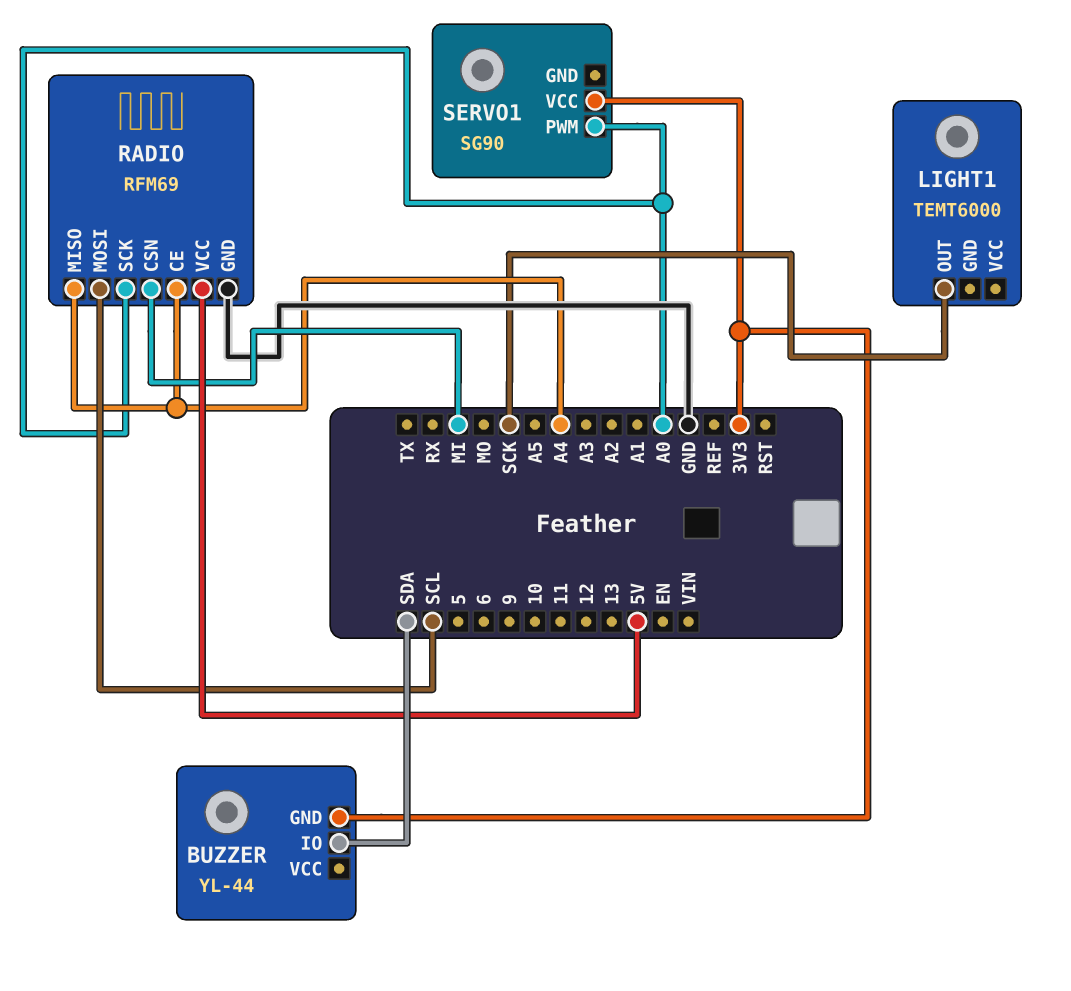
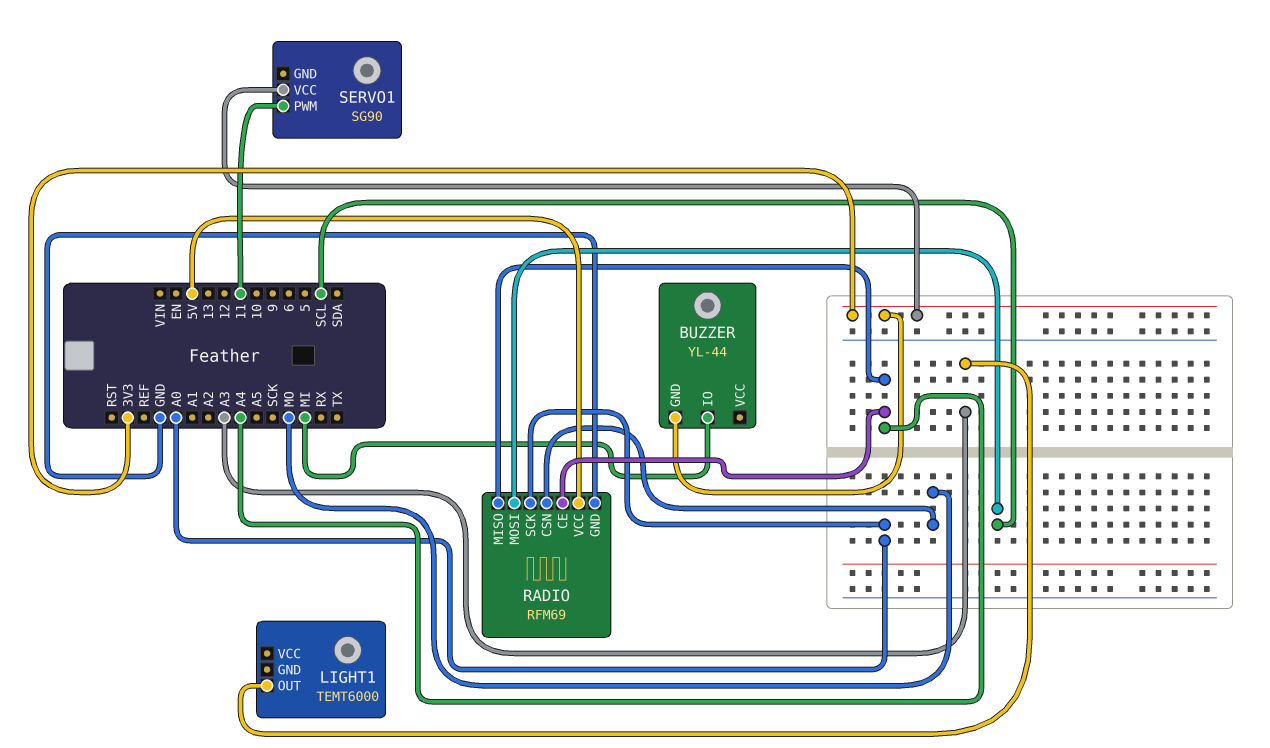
BUZZER pin IO: SDA -> MI
LIGHT1 pin OUT: SCK -> A3
RADIO pin CSN: MI -> MO
SERVO1 pin PWM: A0 -> 11

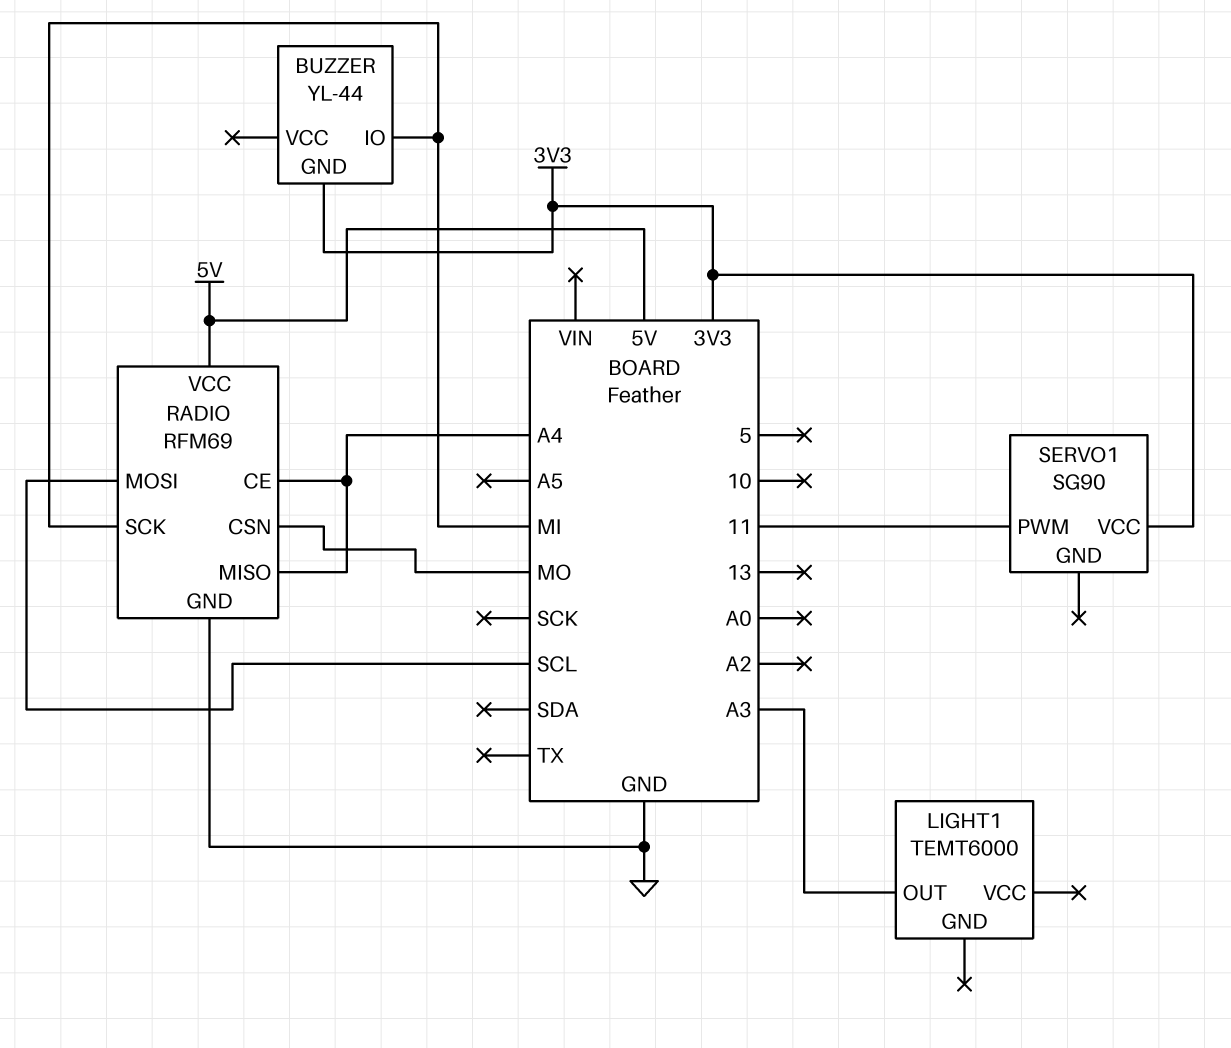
RADIO pin SCK: A0 -> MI

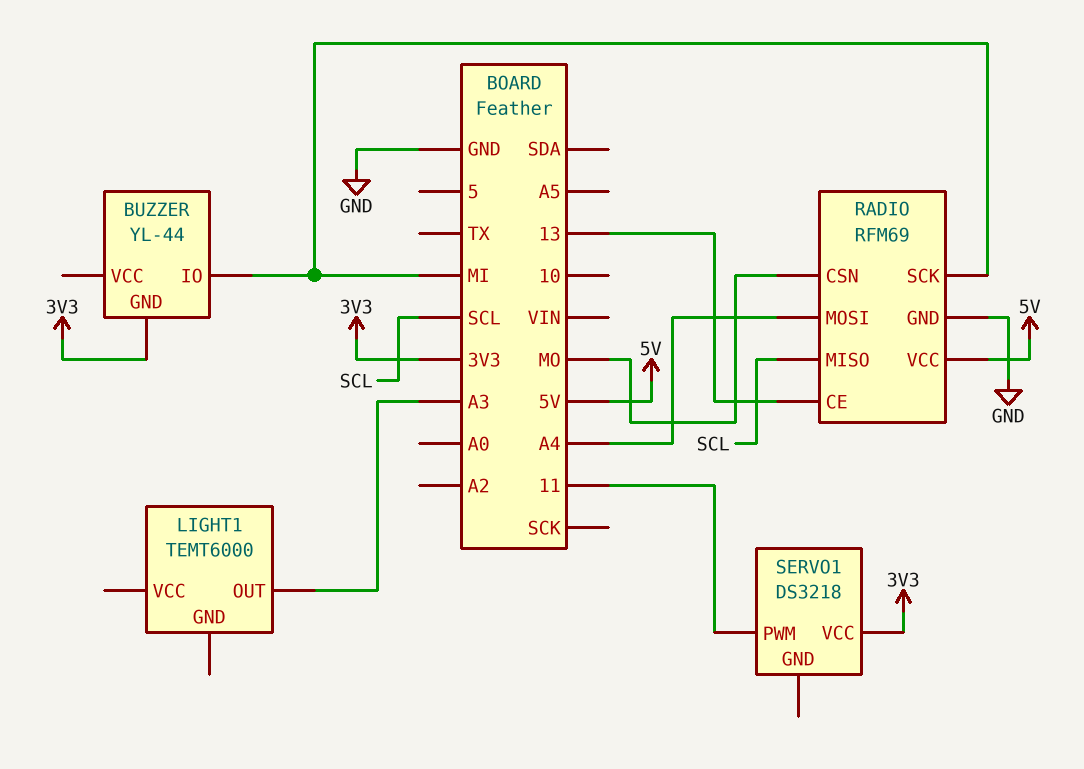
RADIO pin CE: A4 -> 13
RADIO pin MISO: A4 -> SCL
RADIO pin MOSI: SCL -> A4
SERVO1: SG90 -> DS3218

